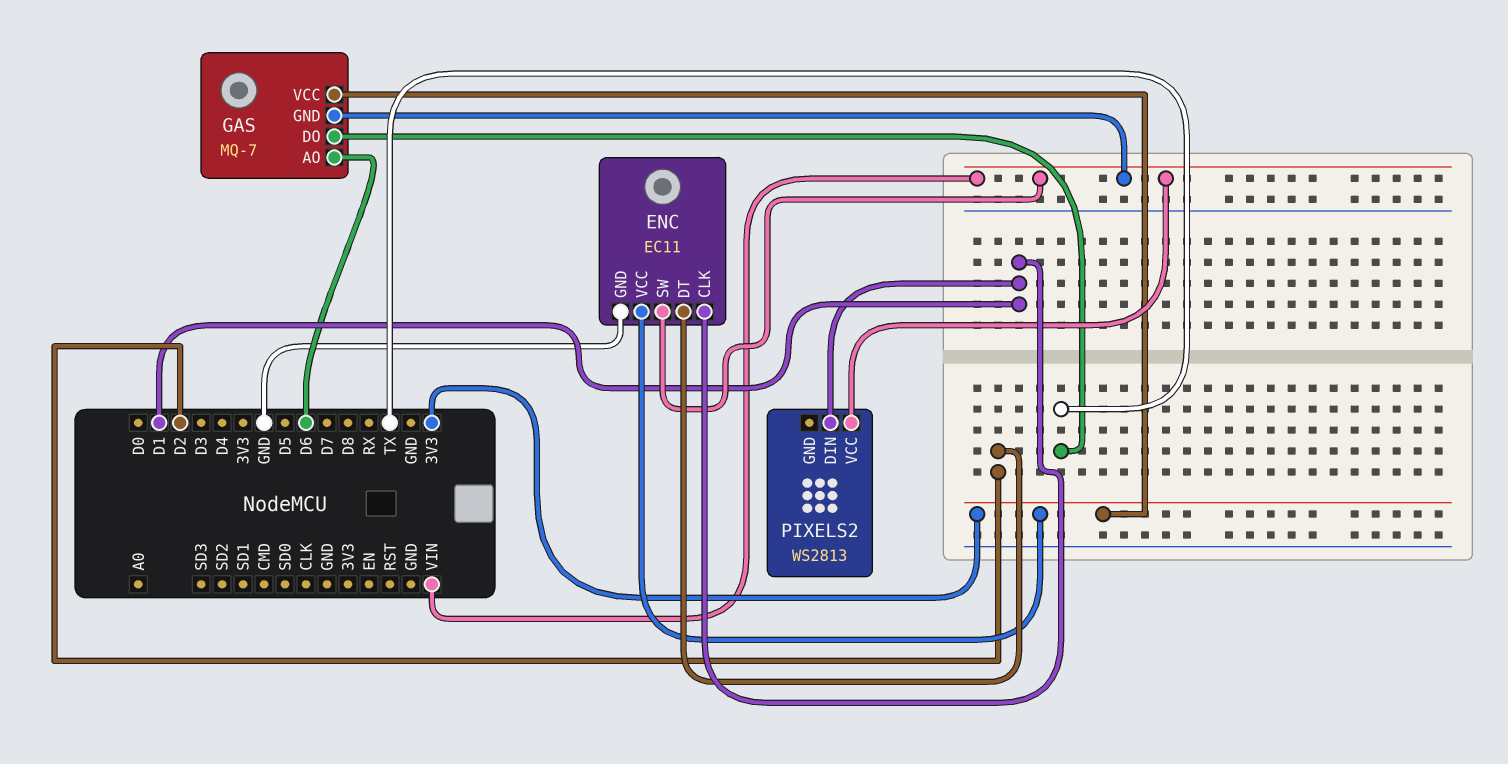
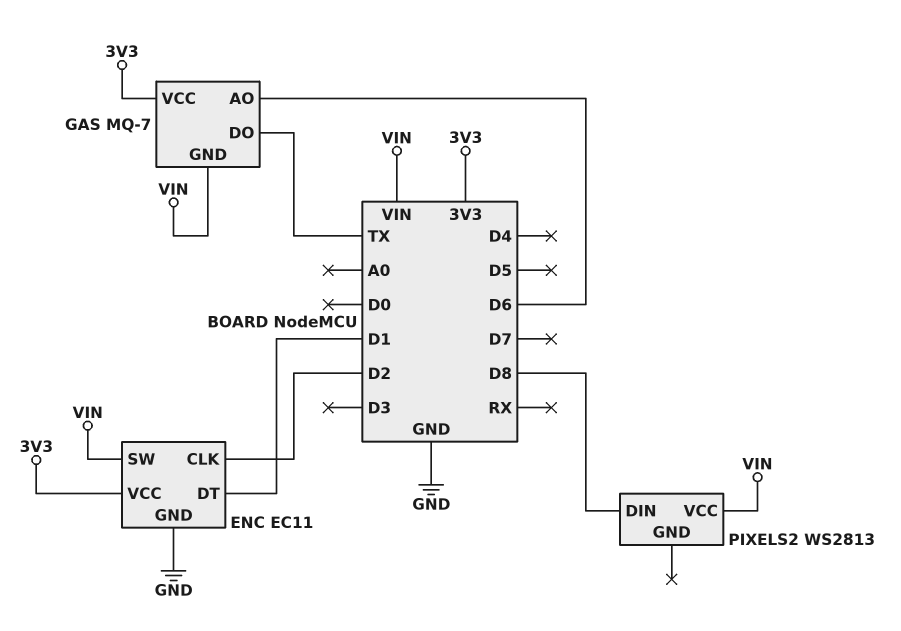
ENC pin CLK: D1 -> D2
ENC pin DT: D2 -> D1
PIXELS2 pin DIN: D1 -> D8

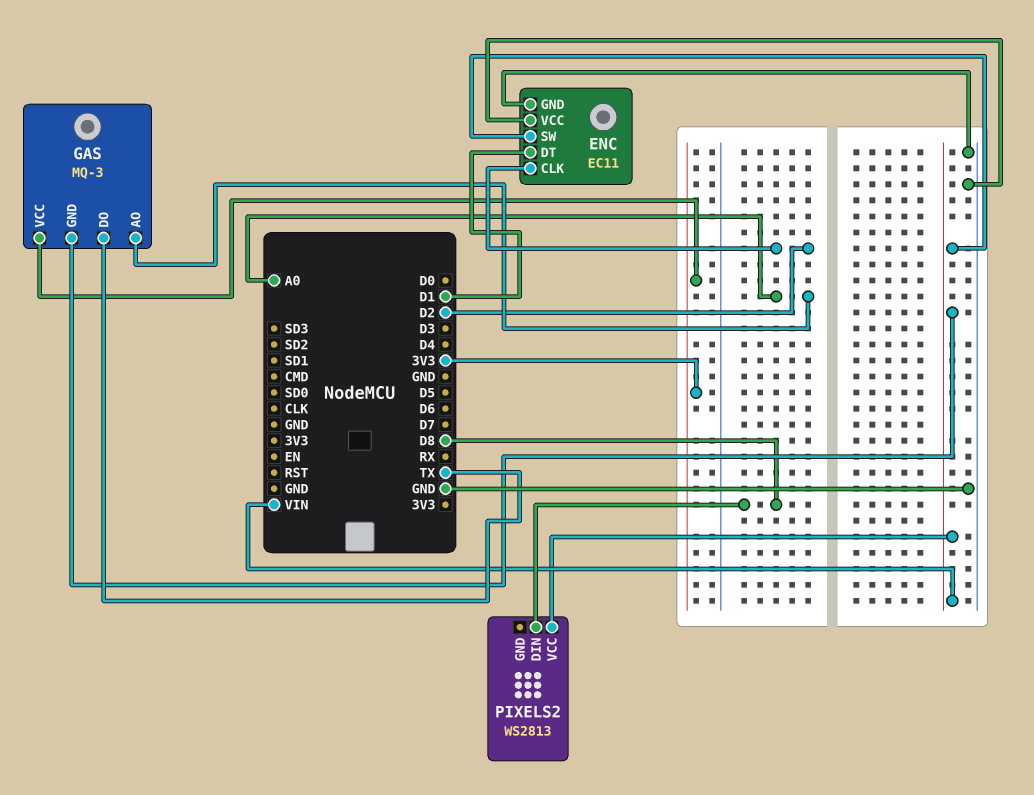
ENC pin VCC: 3V3 -> GND
GAS: MQ-7 -> MQ-3
GAS pin AO: D6 -> A0

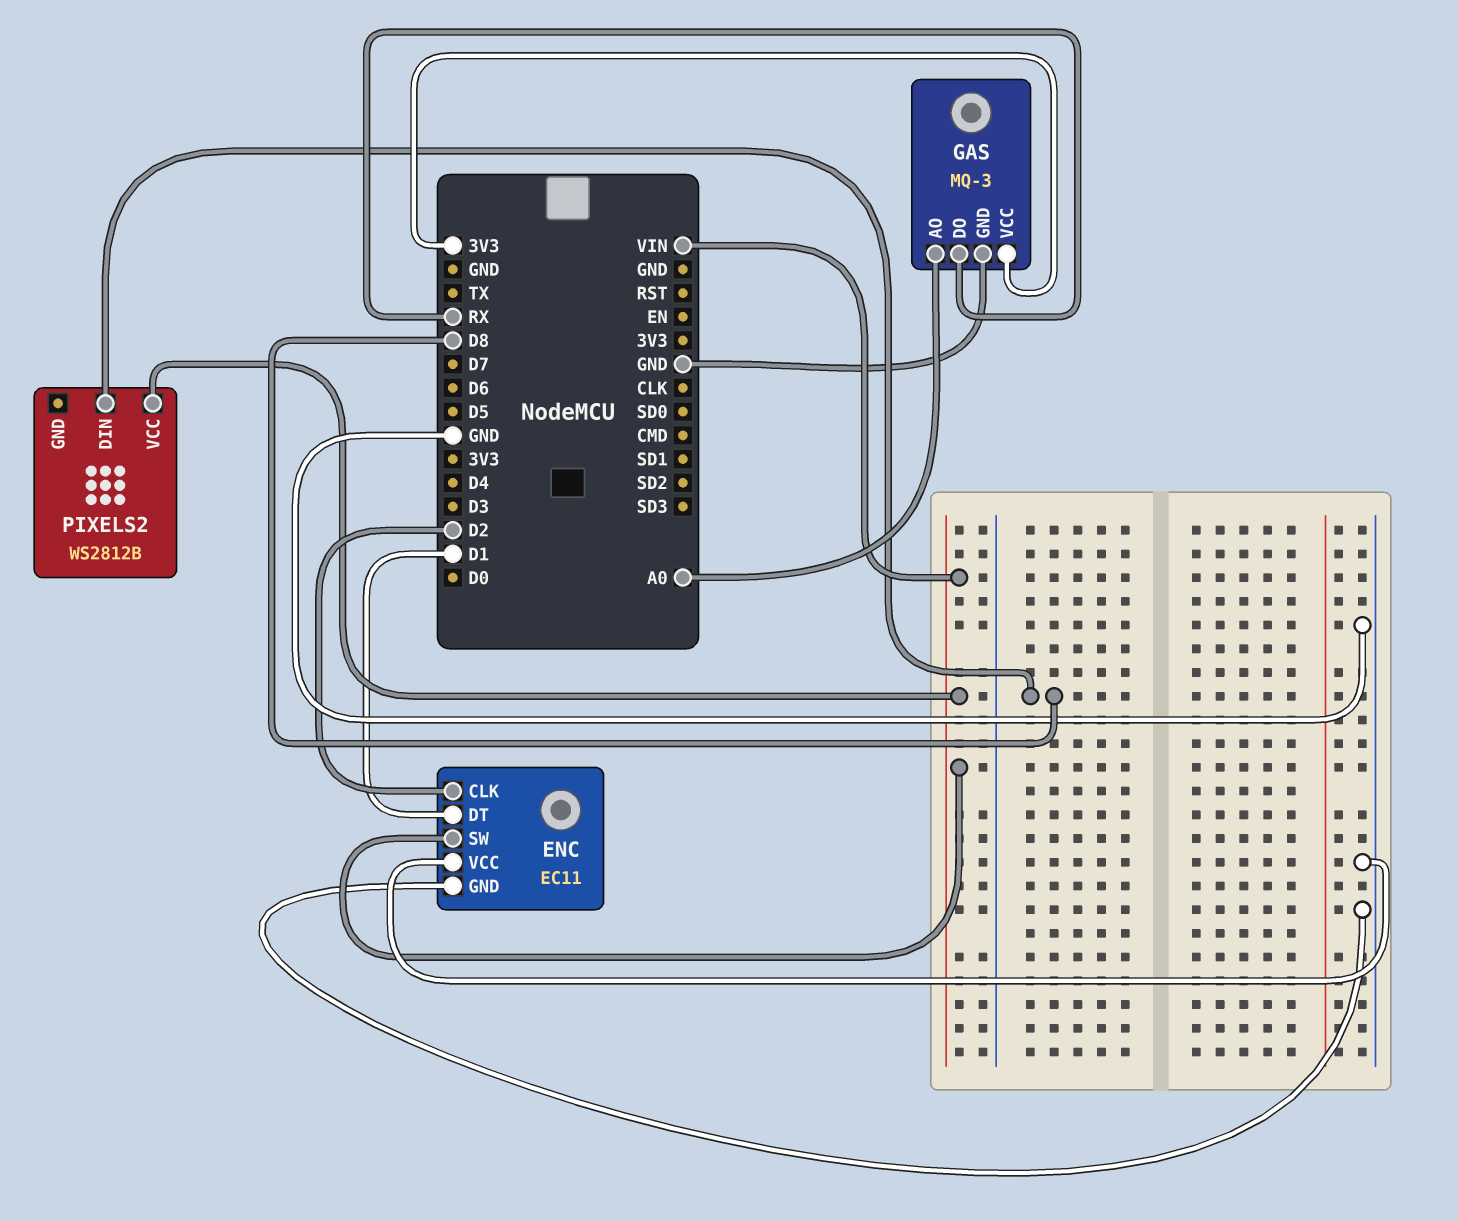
GAS pin DO: TX -> RX
GAS pin GND: VIN -> GND
PIXELS2: WS2813 -> WS2812B

